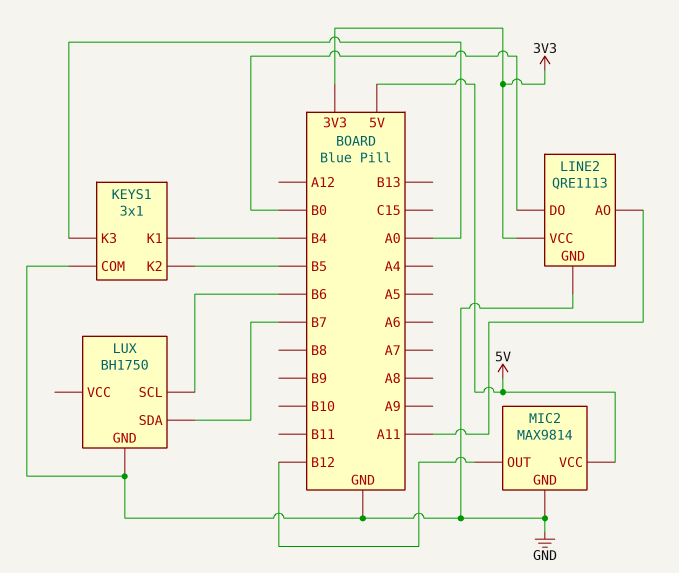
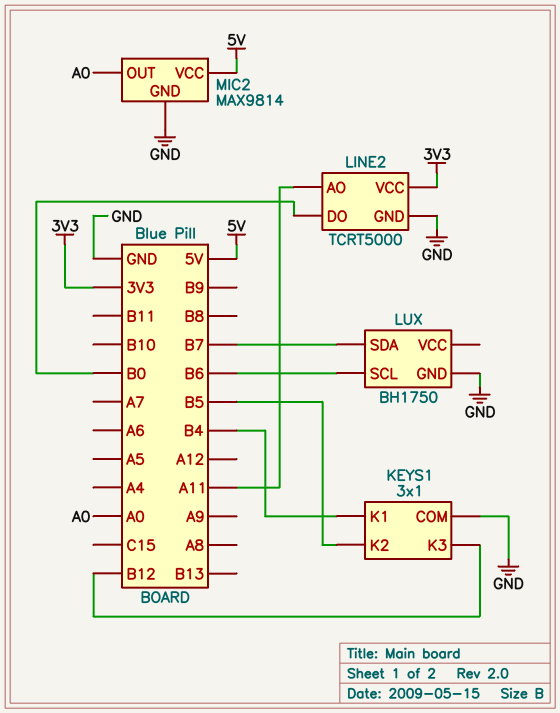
KEYS1 pin K3: A0 -> B12
LINE2: QRE1113 -> TCRT5000
MIC2 pin OUT: B12 -> A0

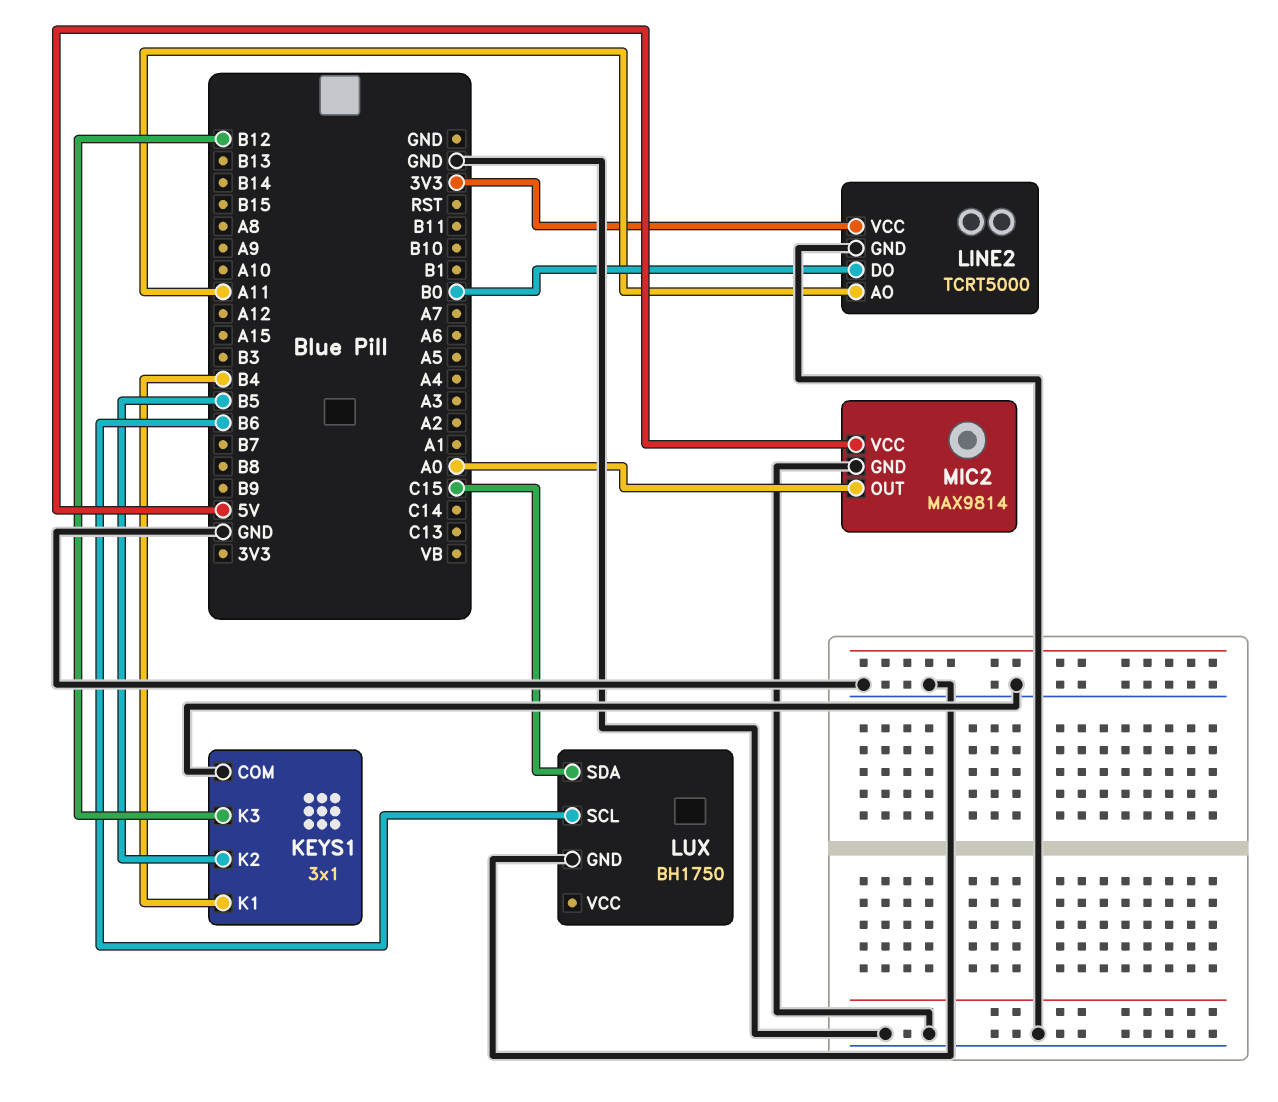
LUX pin SDA: B7 -> C15

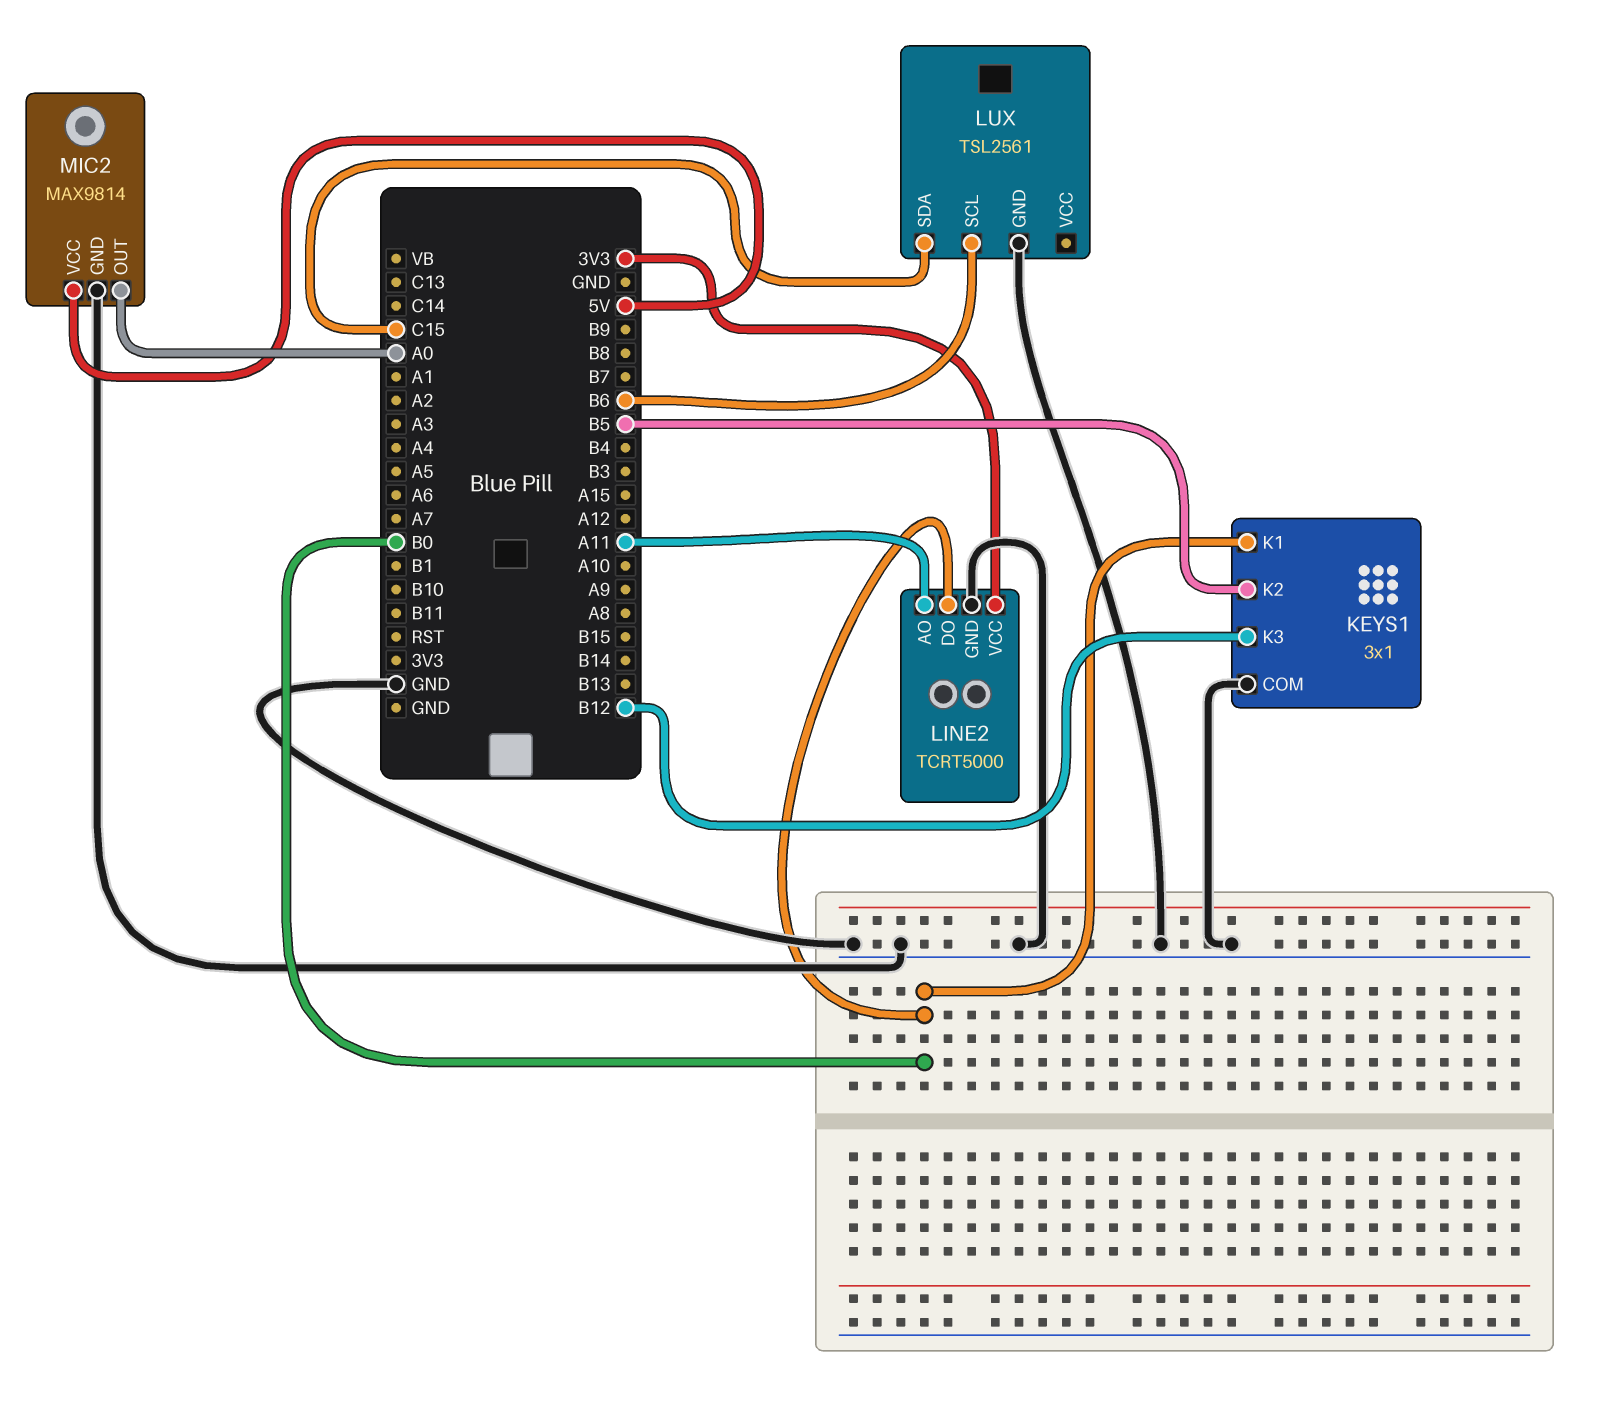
KEYS1 pin K1: B4 -> B0
LUX: BH1750 -> TSL2561

